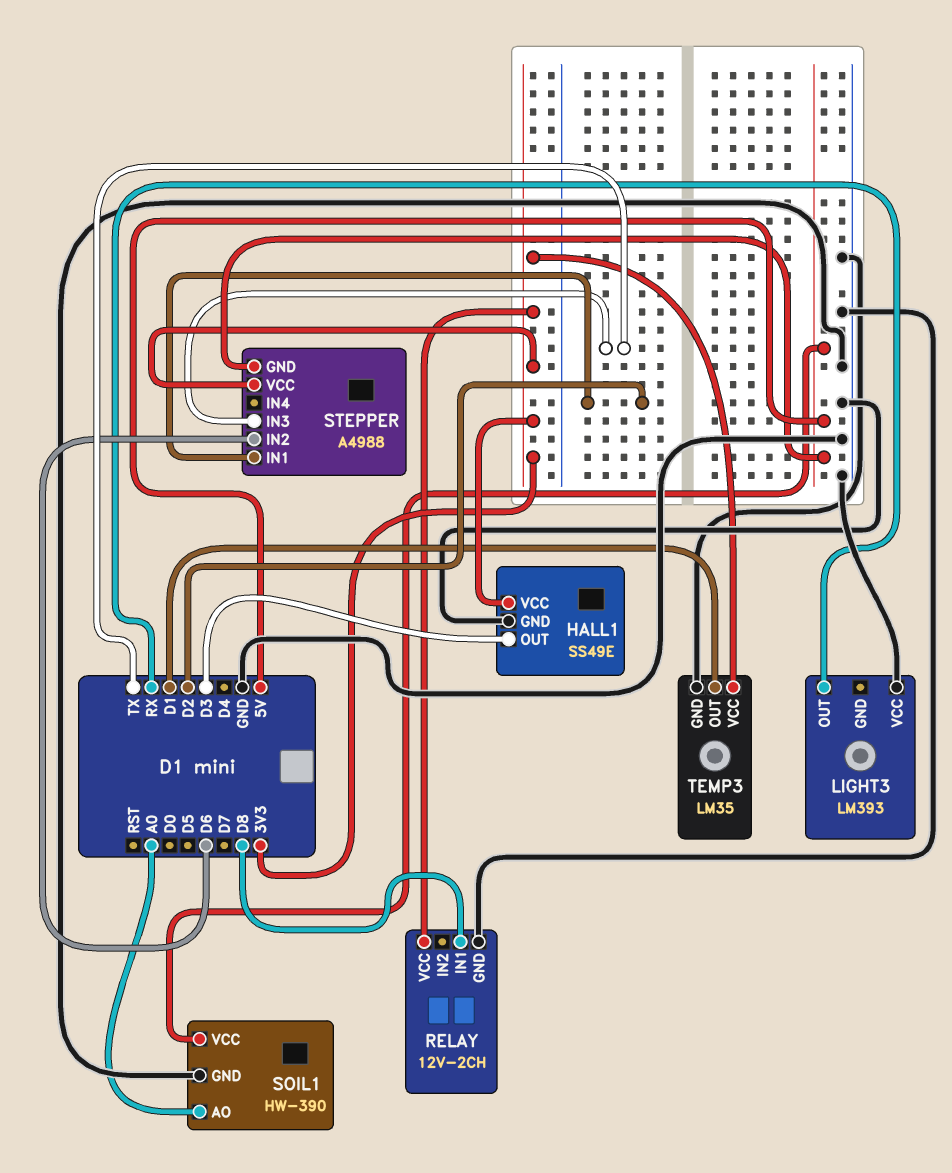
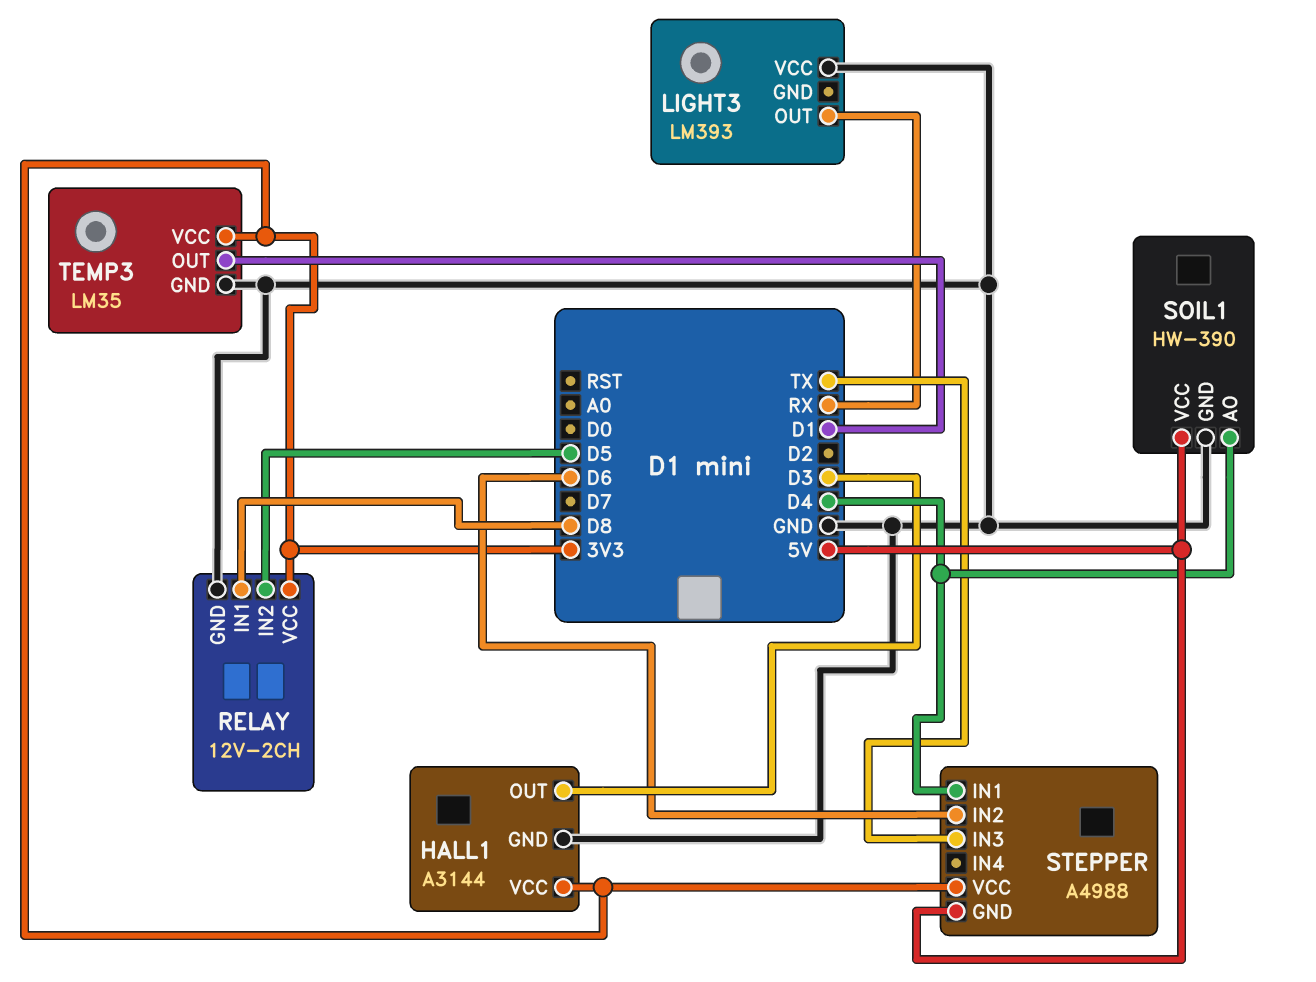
HALL1: SS49E -> A3144
RELAY pin IN2: none -> D5
SOIL1 pin AO: A0 -> D4
STEPPER pin IN1: D2 -> D4

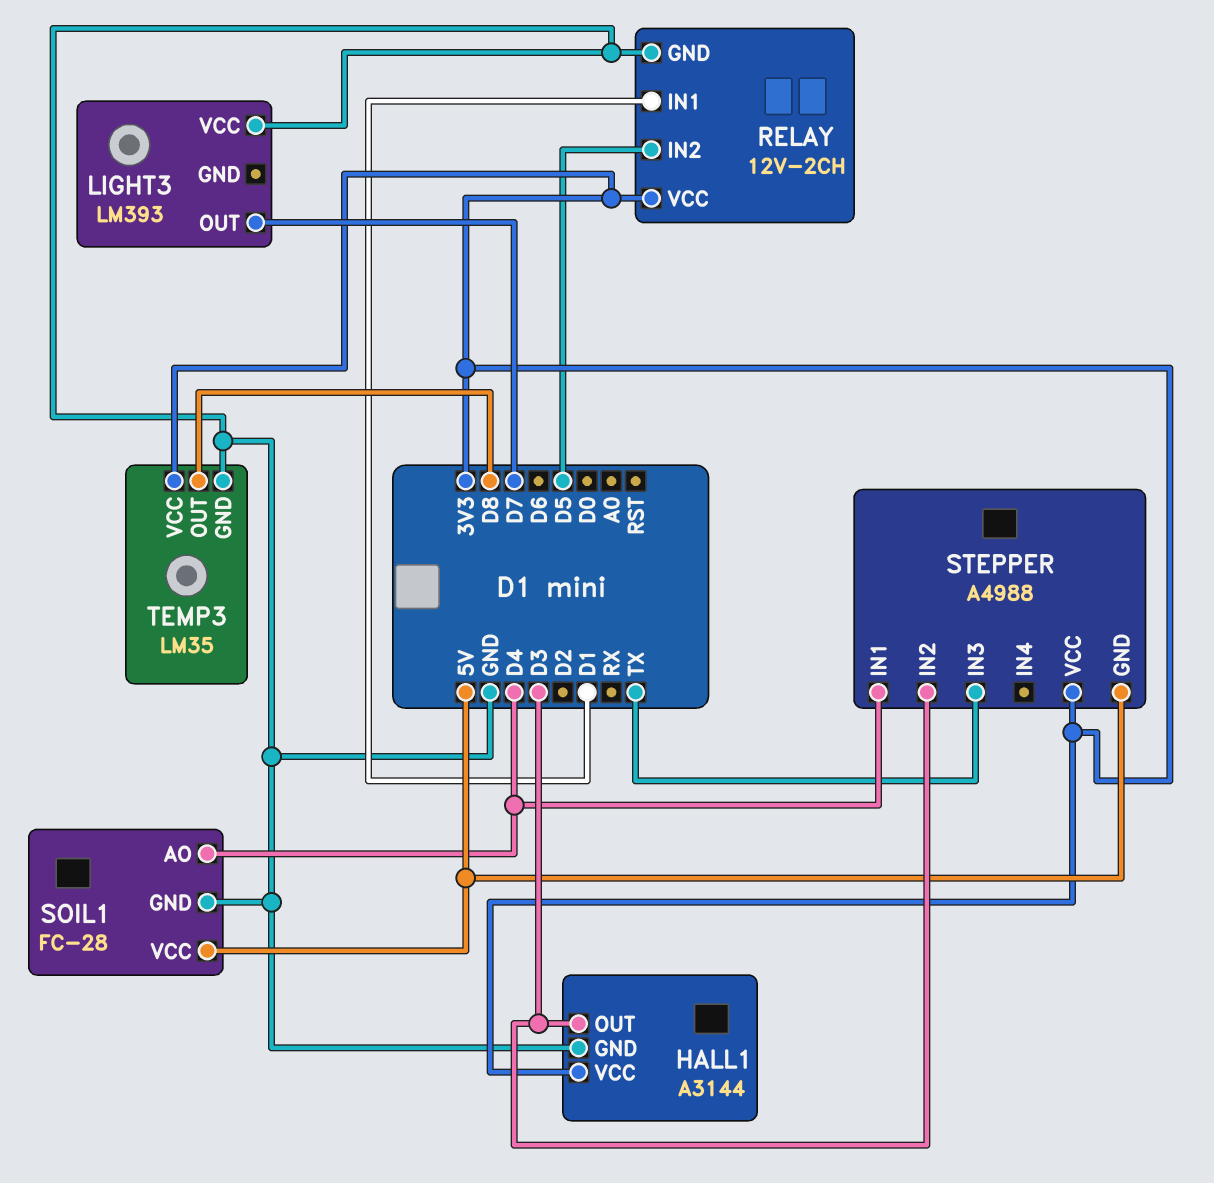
LIGHT3 pin OUT: RX -> D7
RELAY pin IN1: D8 -> D1
SOIL1: HW-390 -> FC-28
STEPPER pin IN2: D6 -> D3
TEMP3 pin OUT: D1 -> D8

